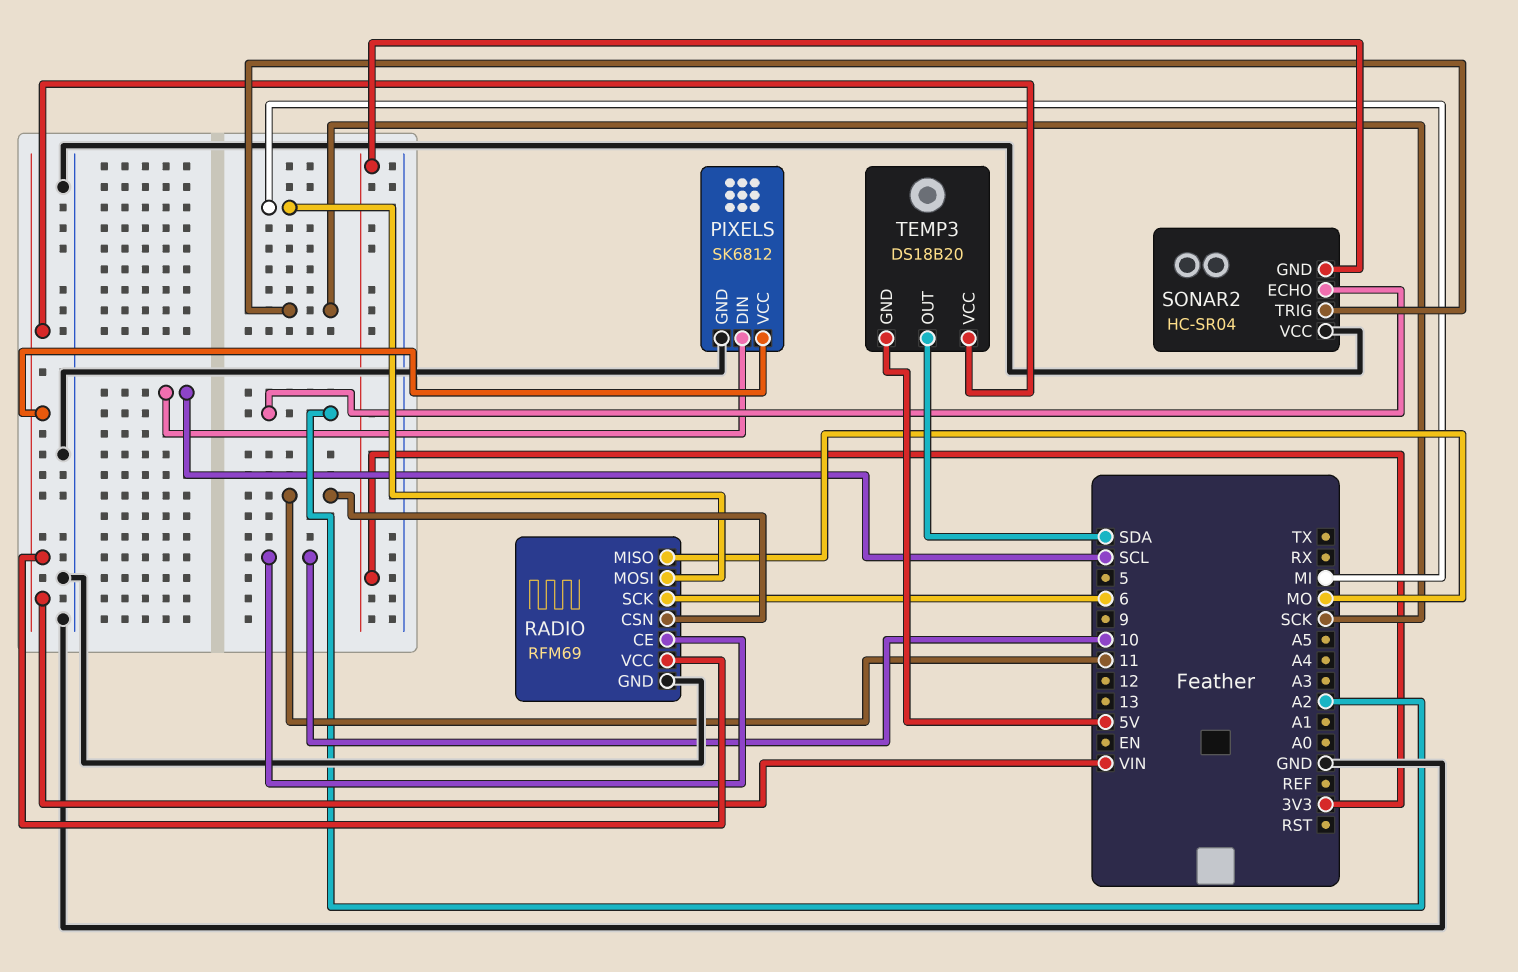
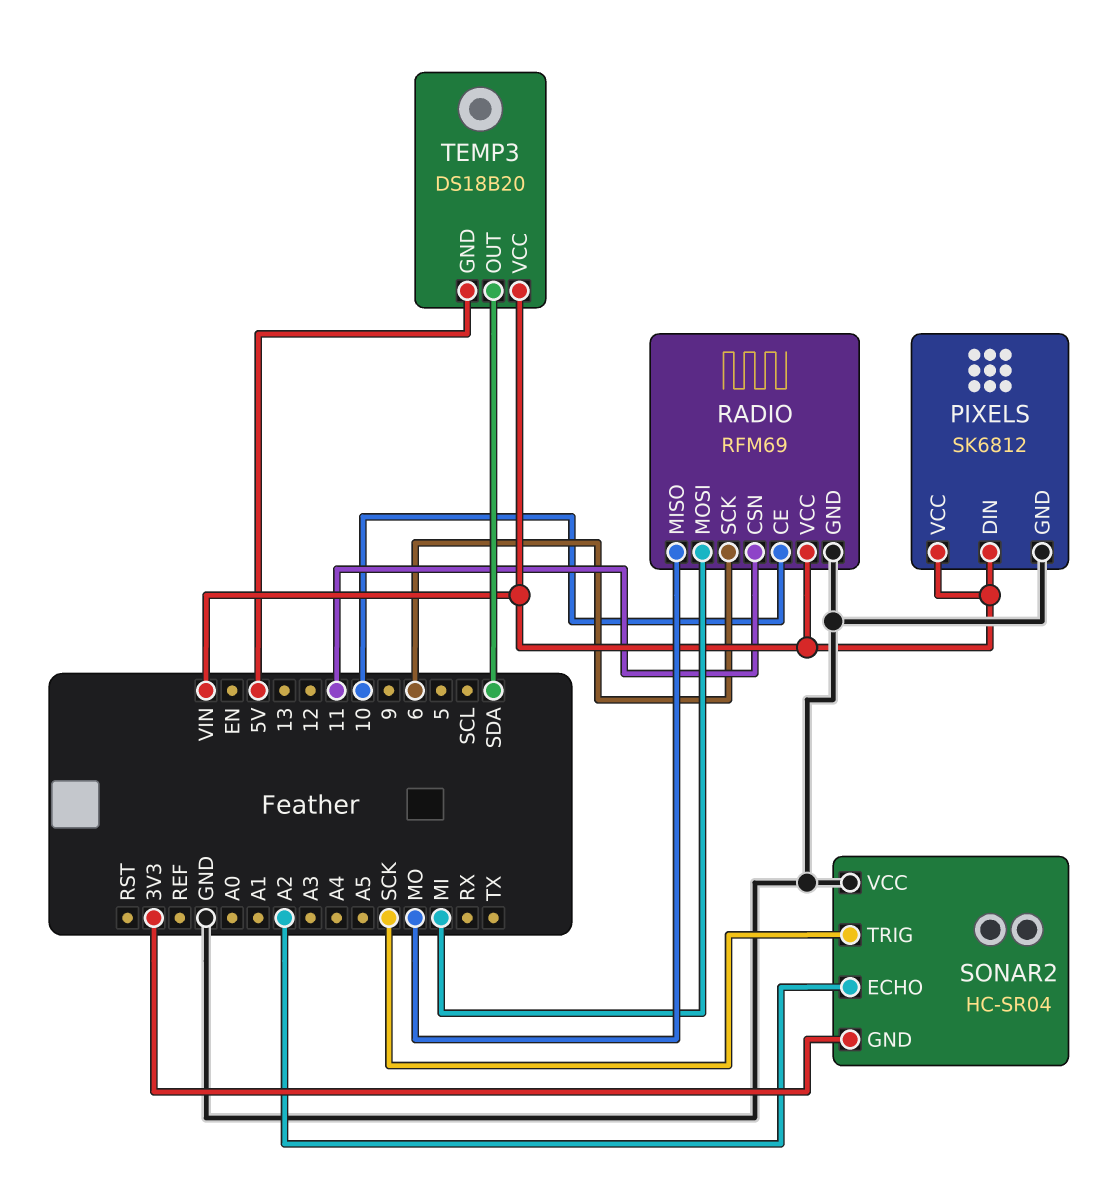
PIXELS pin DIN: SCL -> VIN

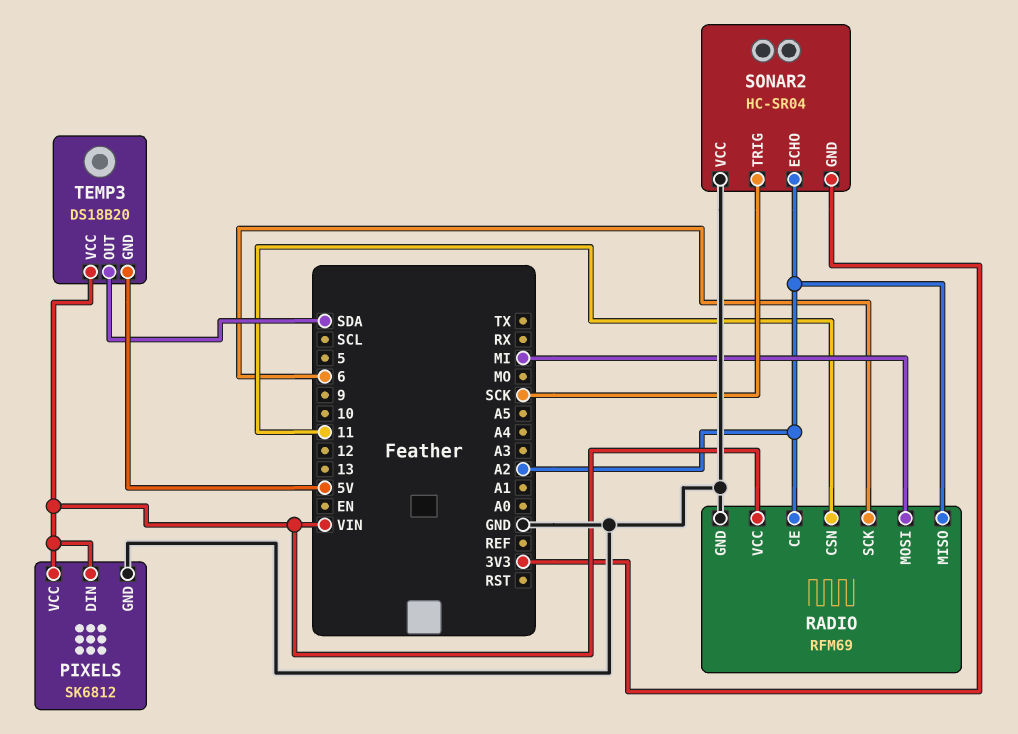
RADIO pin CE: 10 -> A2
RADIO pin MISO: MO -> A2

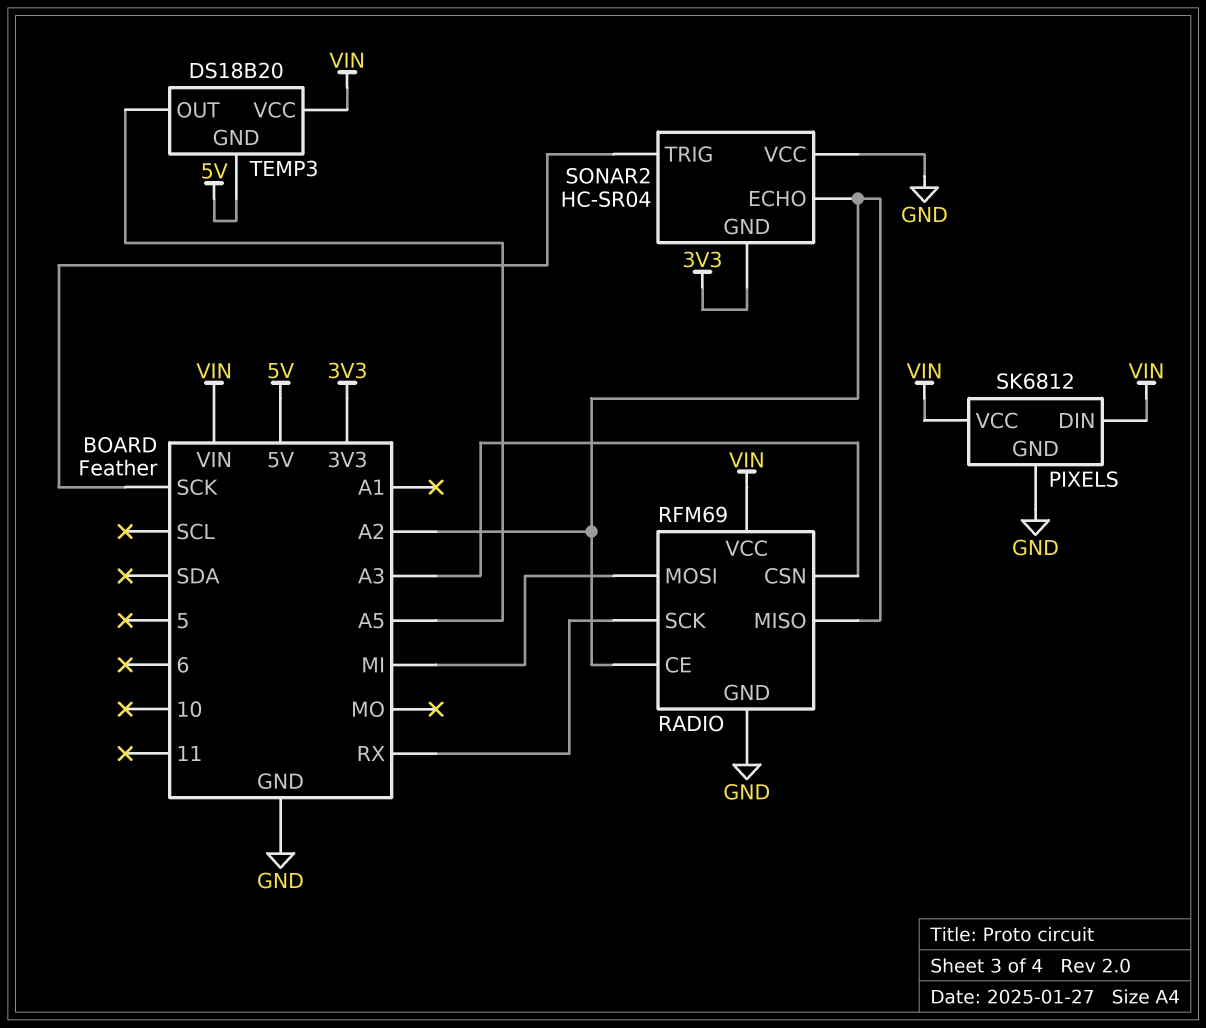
RADIO pin CSN: 11 -> A3
RADIO pin SCK: 6 -> RX
TEMP3 pin OUT: SDA -> A5

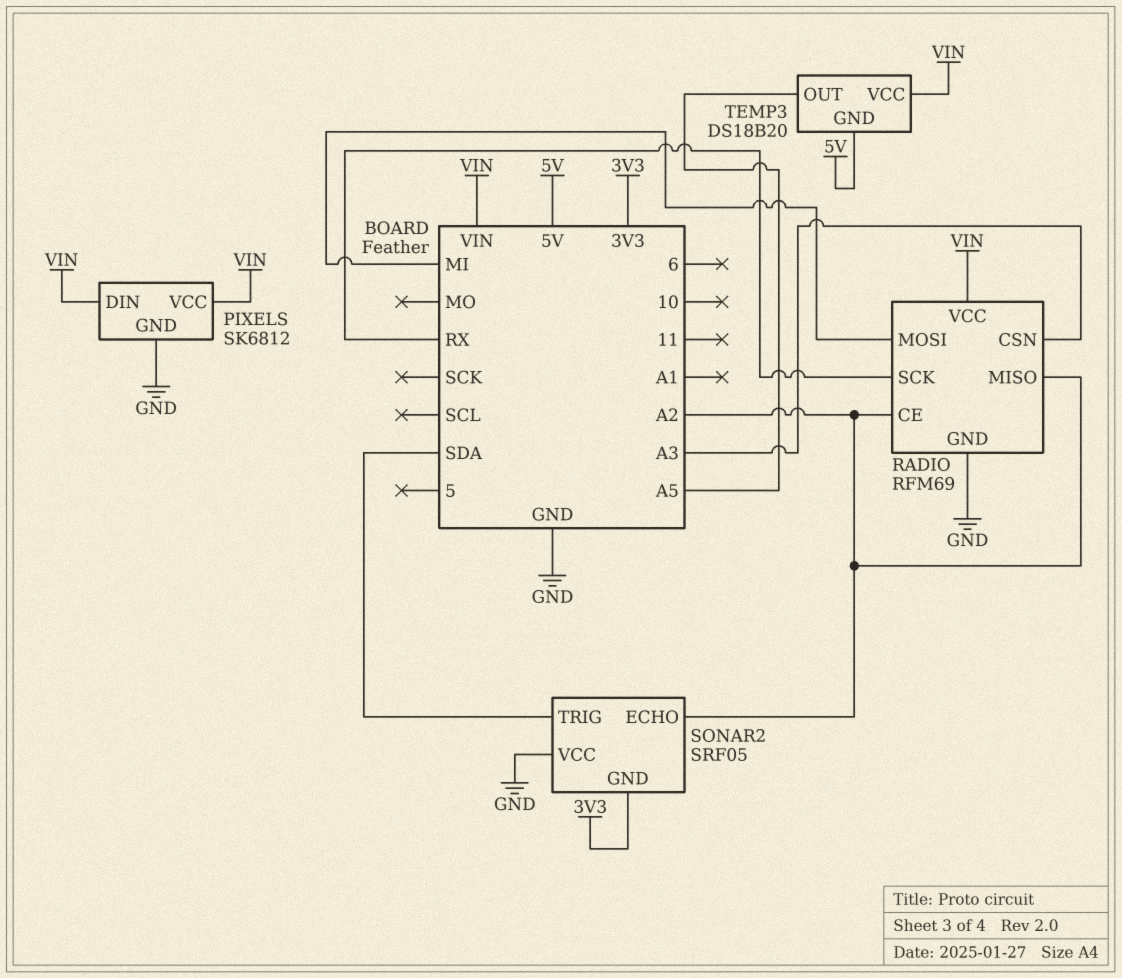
SONAR2: HC-SR04 -> SRF05
SONAR2 pin TRIG: SCK -> SDA

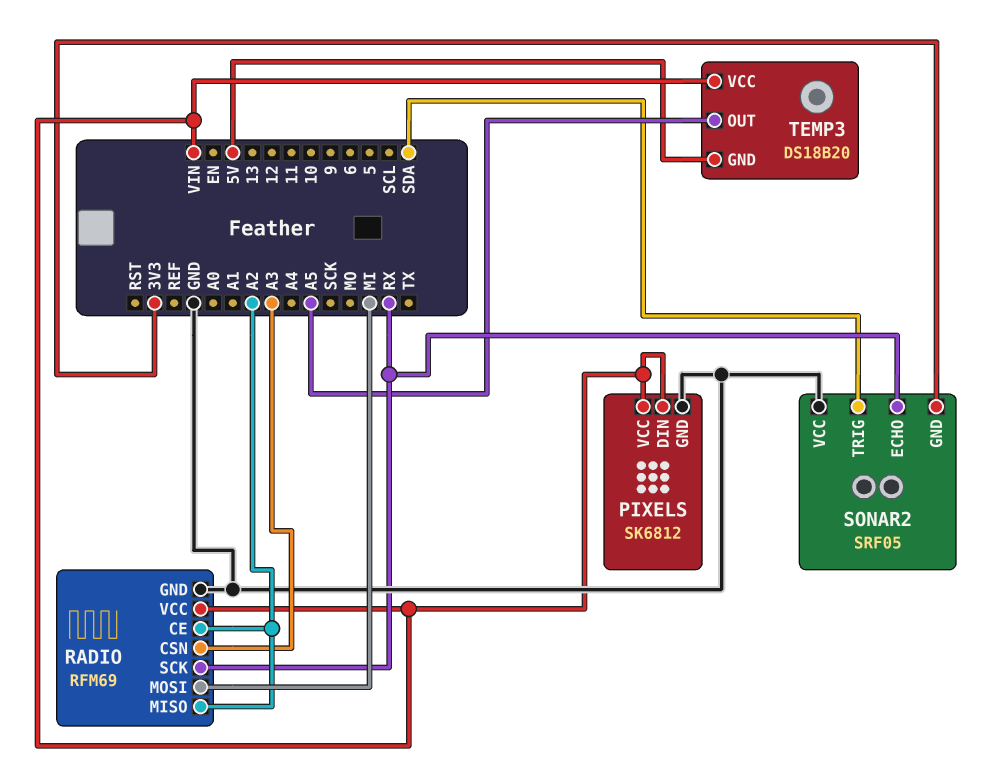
SONAR2 pin ECHO: A2 -> RX

